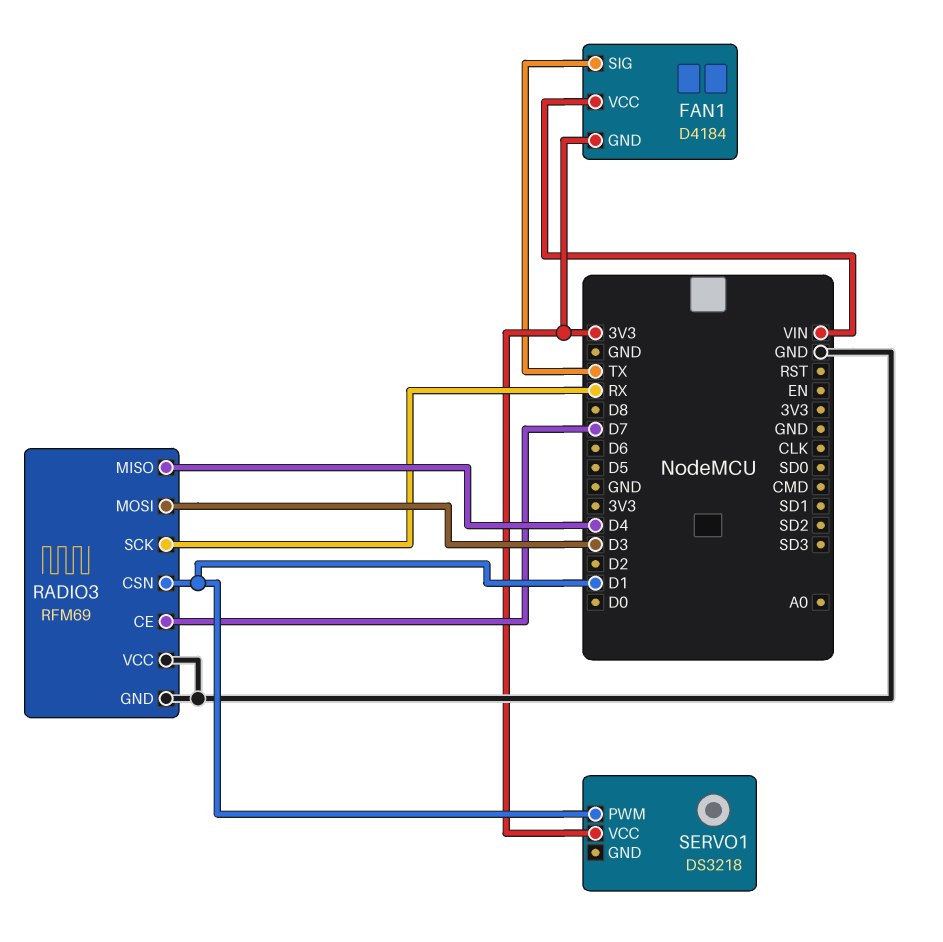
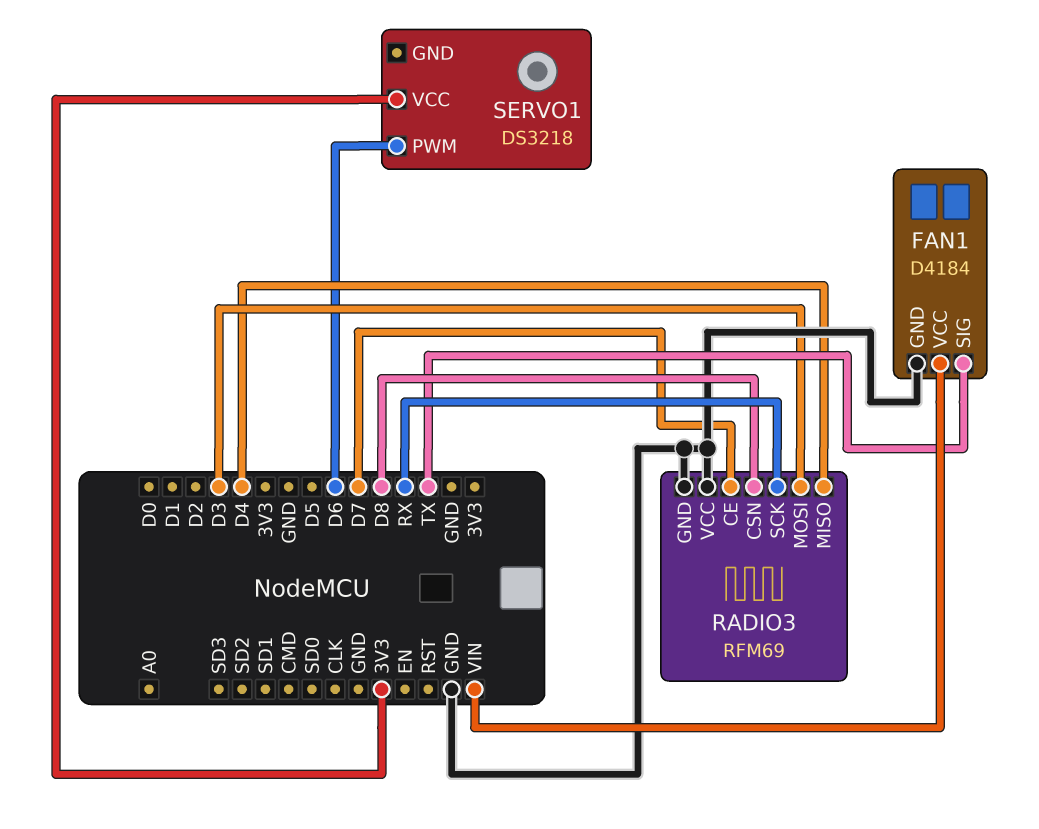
FAN1 pin GND: 3V3 -> GND
RADIO3 pin CSN: D1 -> D8
SERVO1 pin PWM: D1 -> D6

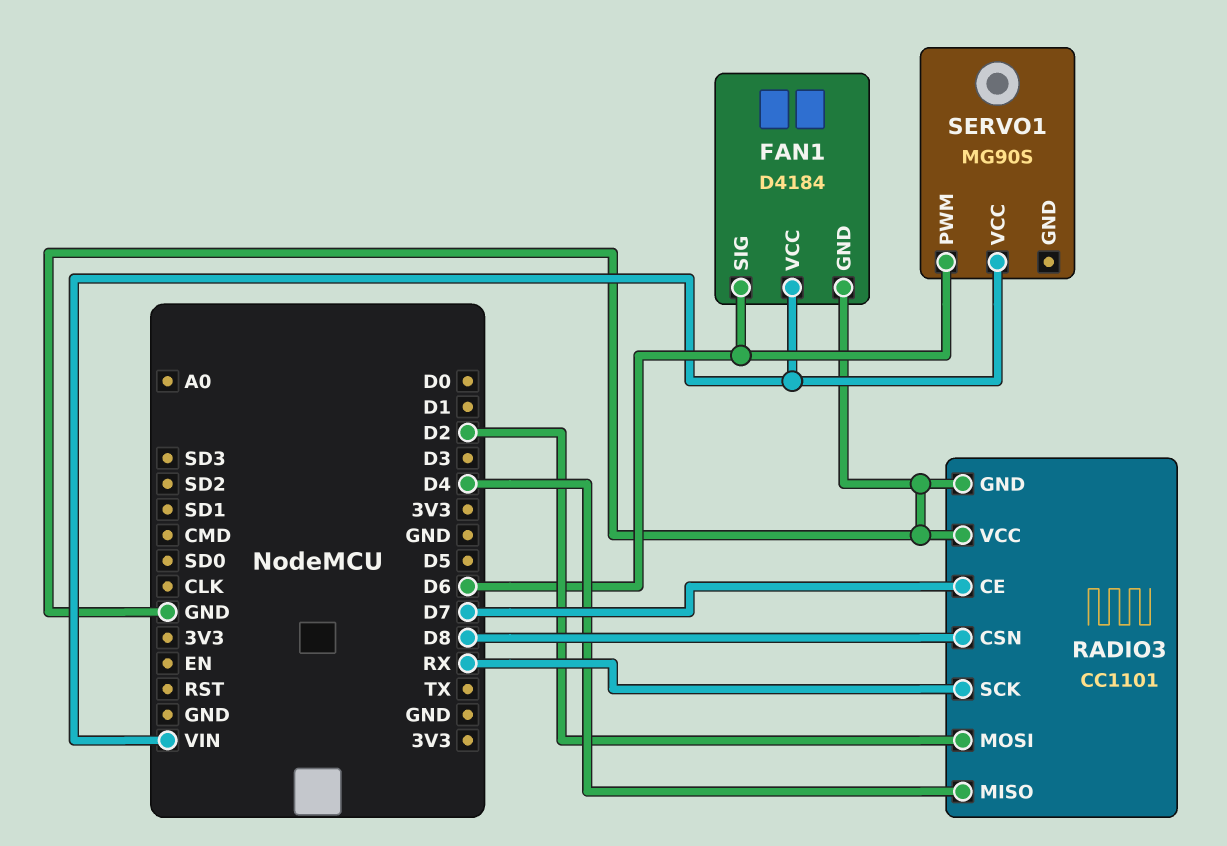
FAN1 pin SIG: TX -> D6
RADIO3: RFM69 -> CC1101
RADIO3 pin MOSI: D3 -> D2
SERVO1: DS3218 -> MG90S
SERVO1 pin VCC: 3V3 -> VIN

